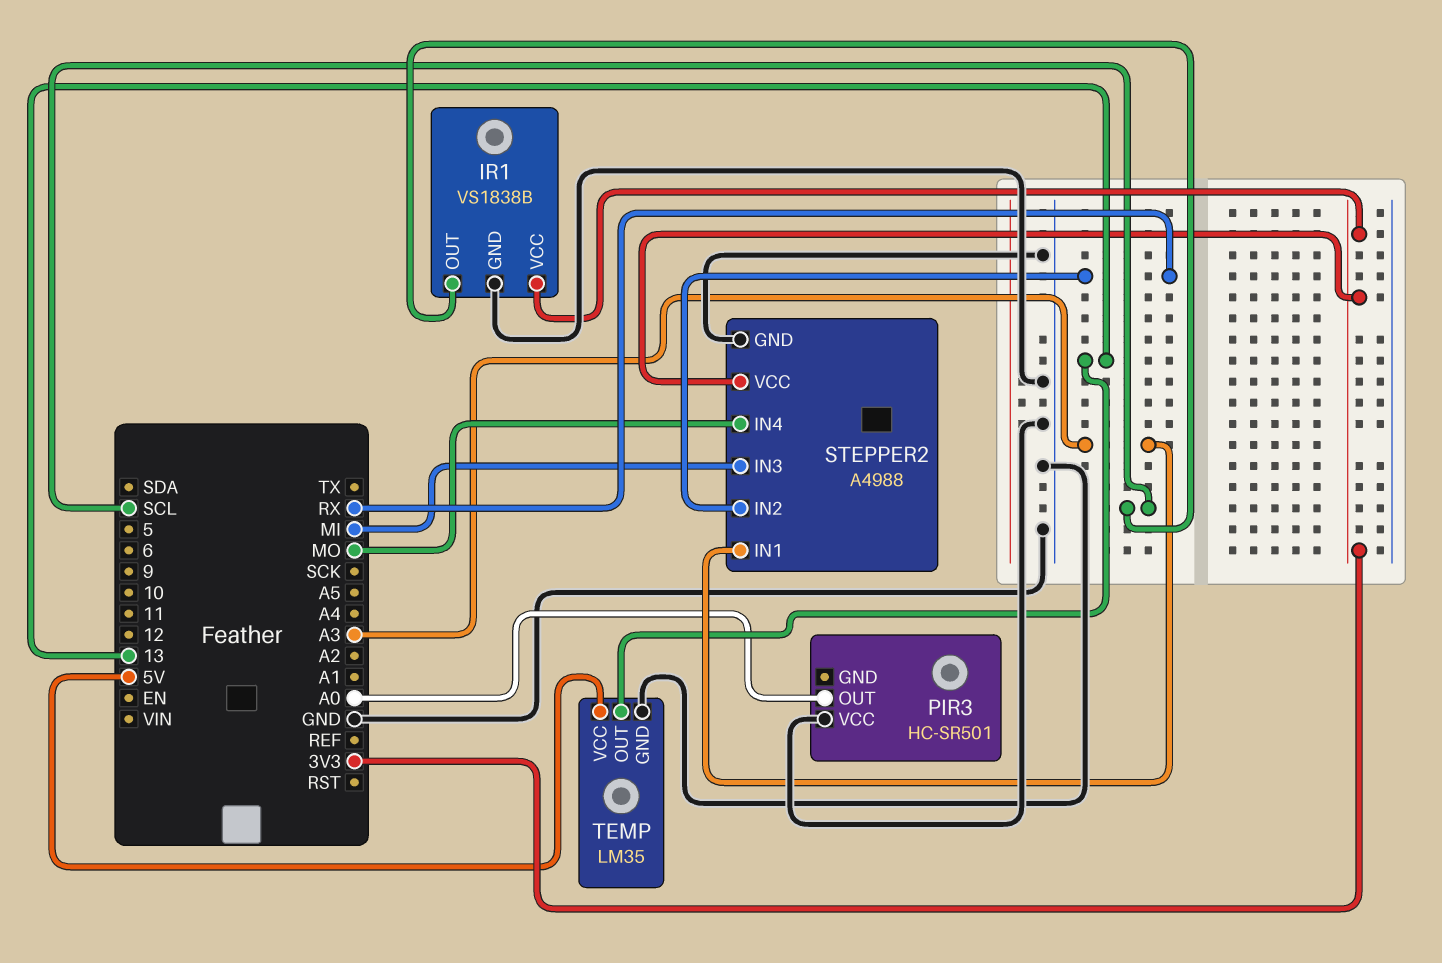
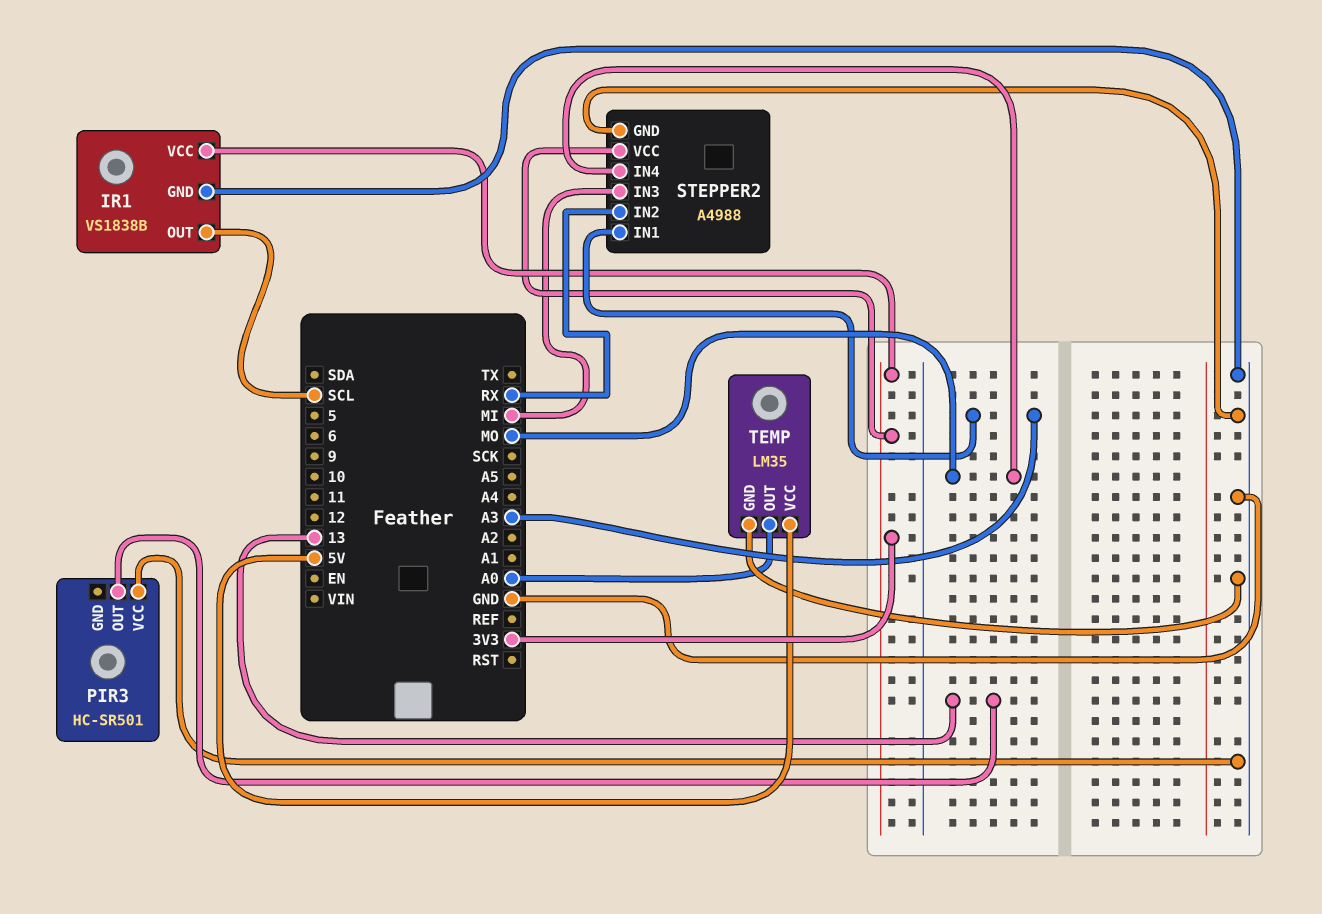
PIR3 pin OUT: A0 -> 13
TEMP pin OUT: 13 -> A0

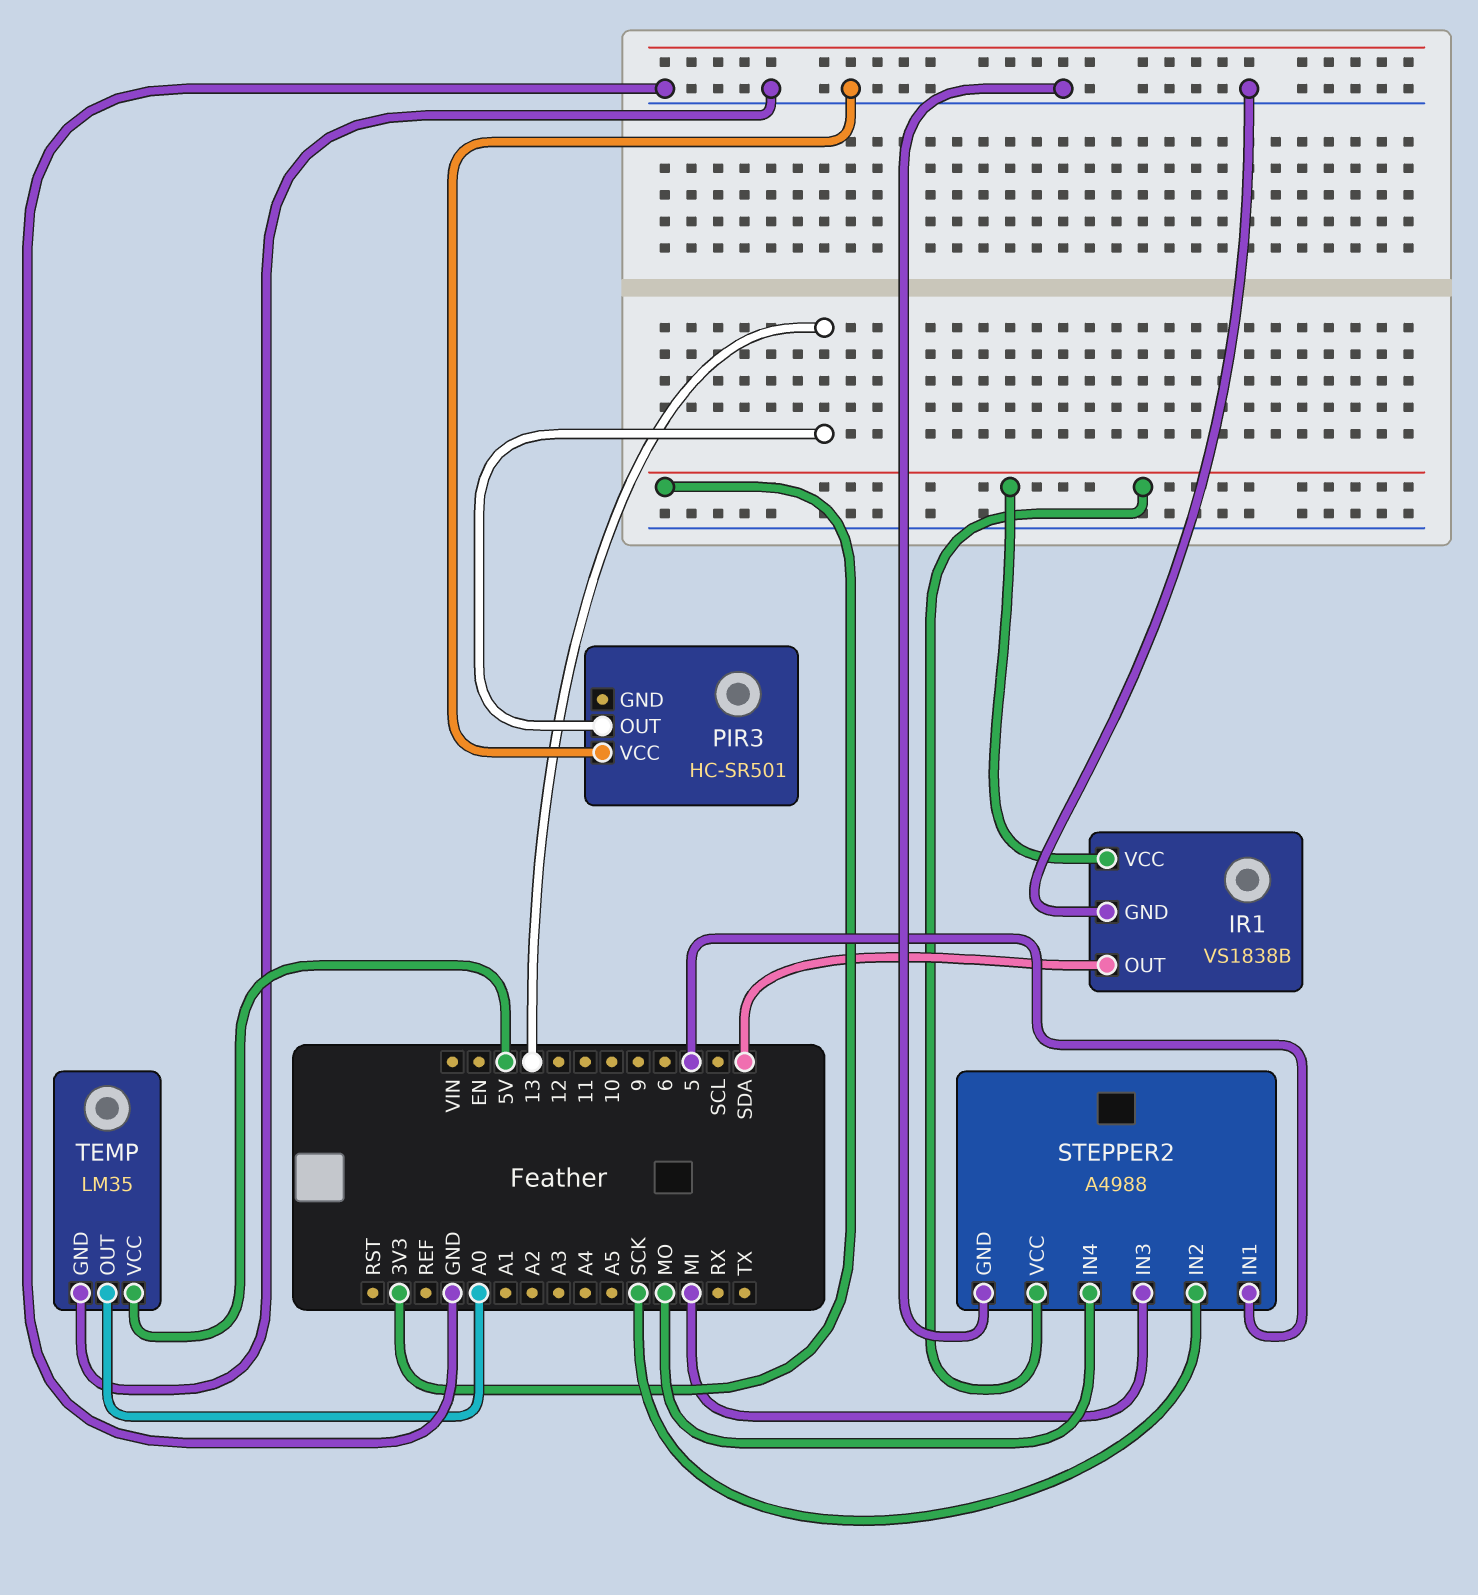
IR1 pin OUT: SCL -> SDA
STEPPER2 pin IN1: A3 -> 5
STEPPER2 pin IN2: RX -> SCK

